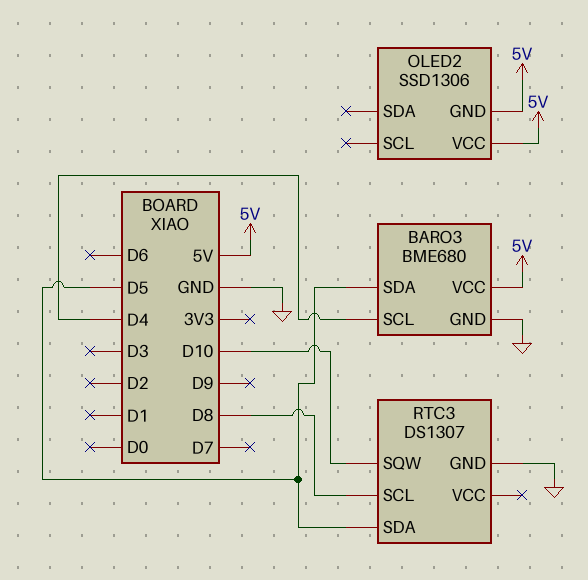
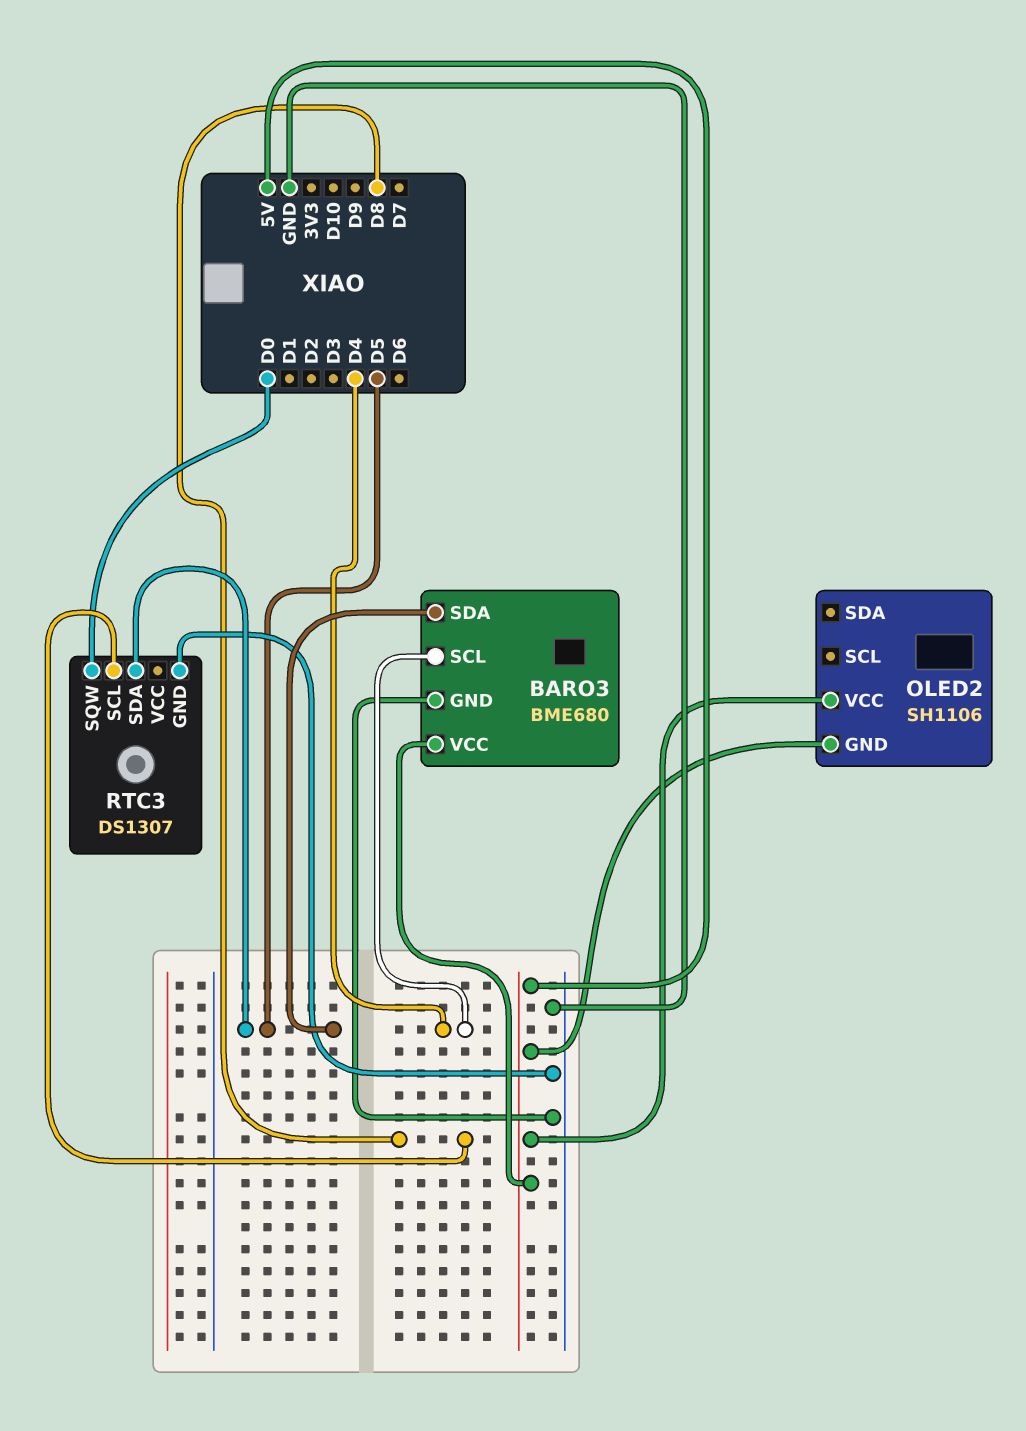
OLED2: SSD1306 -> SH1106
RTC3 pin SQW: D10 -> D0

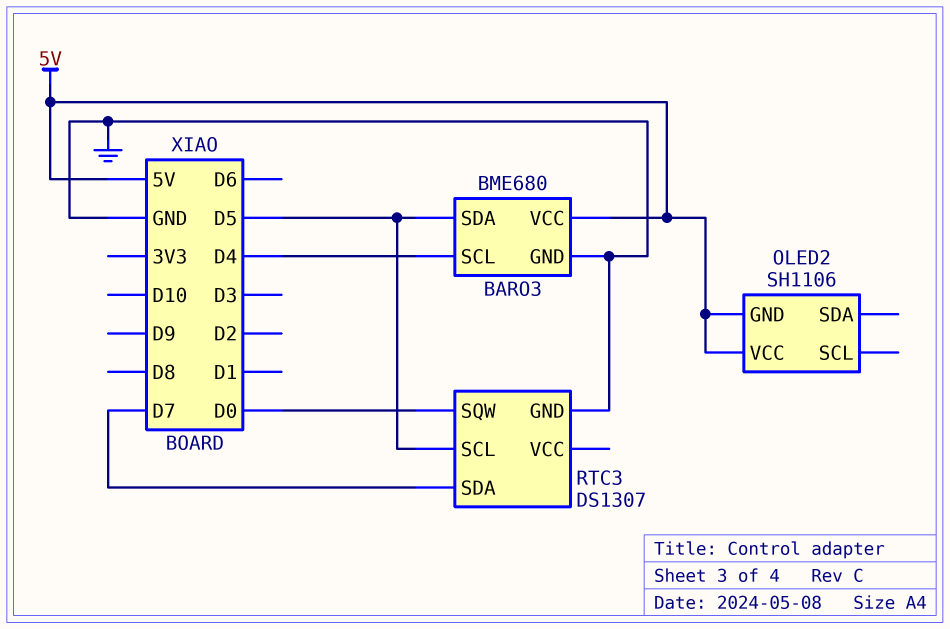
RTC3 pin SCL: D8 -> D5
RTC3 pin SDA: D5 -> D7

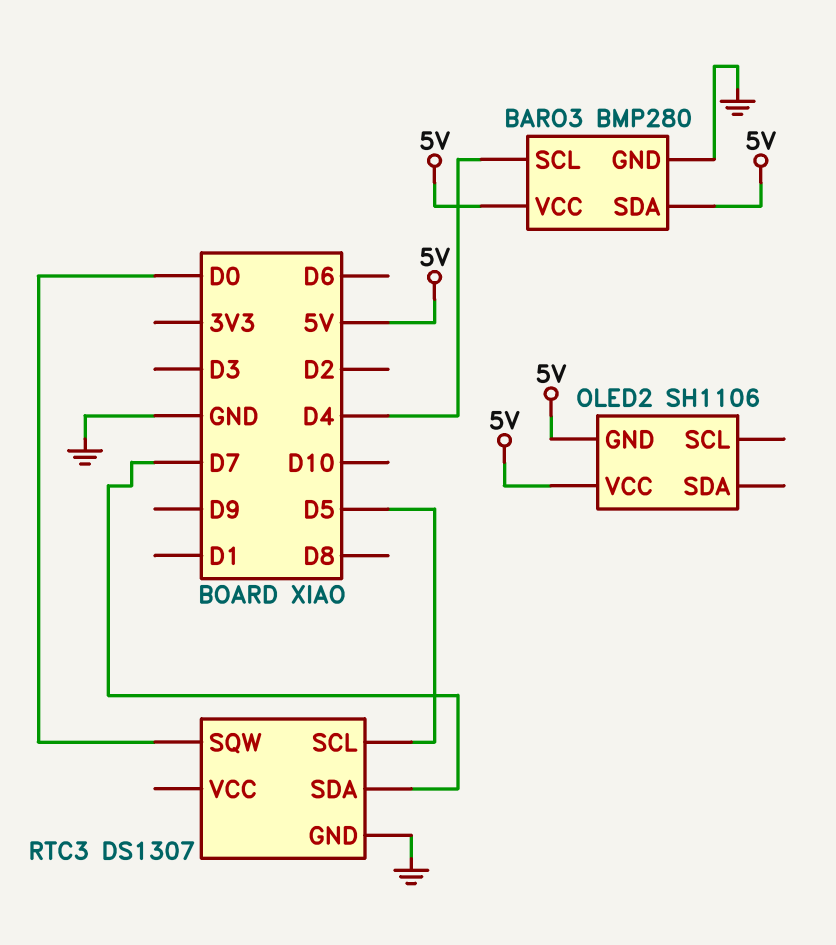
BARO3: BME680 -> BMP280
BARO3 pin SDA: D5 -> 5V

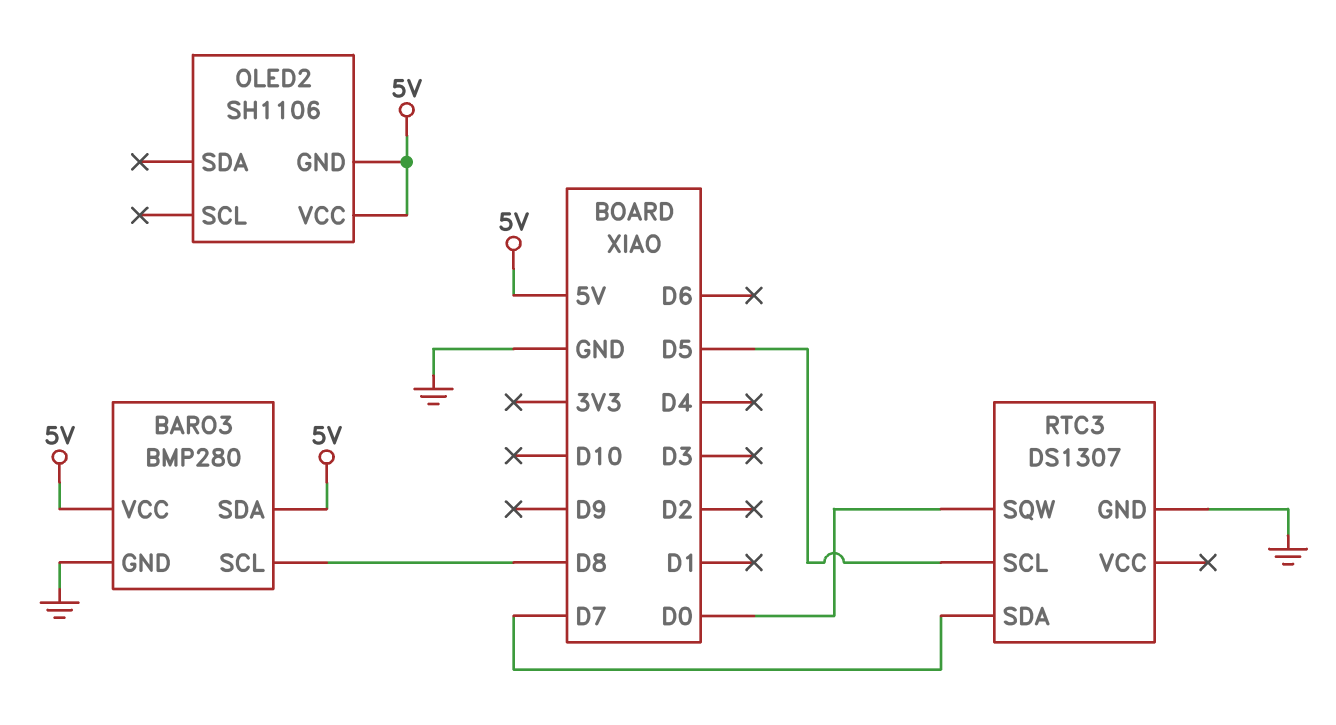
BARO3 pin SCL: D4 -> D8

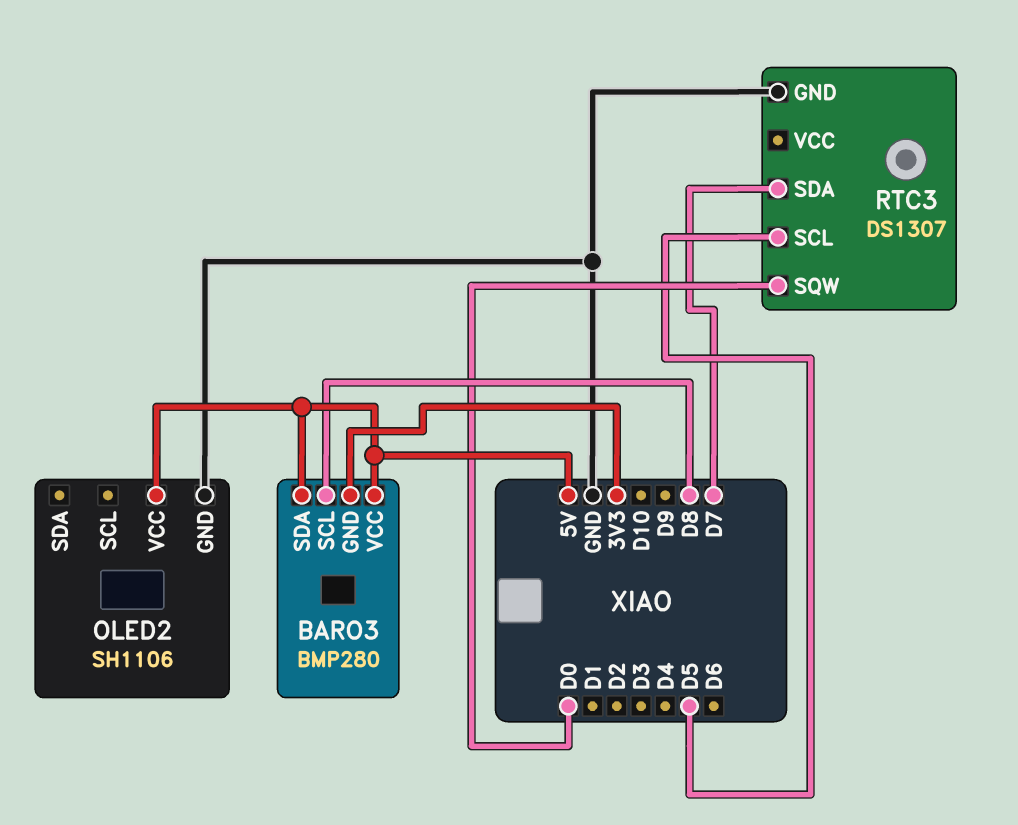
BARO3 pin GND: GND -> 3V3
OLED2 pin GND: 5V -> GND

